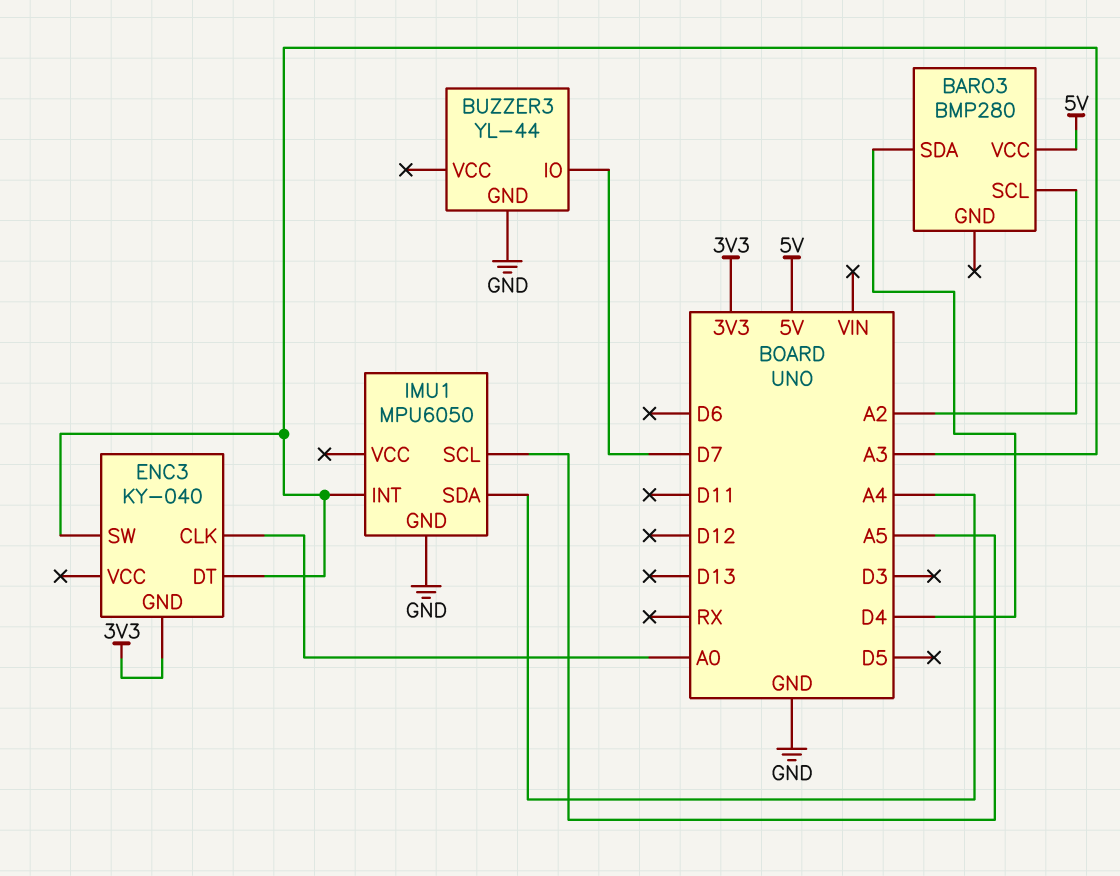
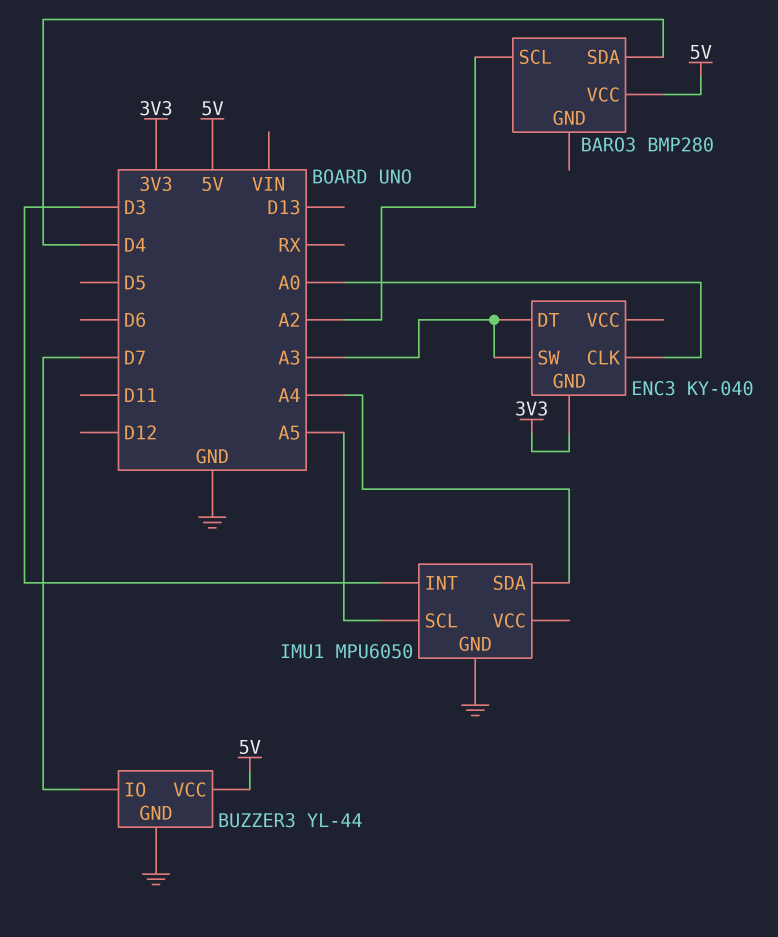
BUZZER3 pin VCC: none -> 5V
IMU1 pin INT: A3 -> D3

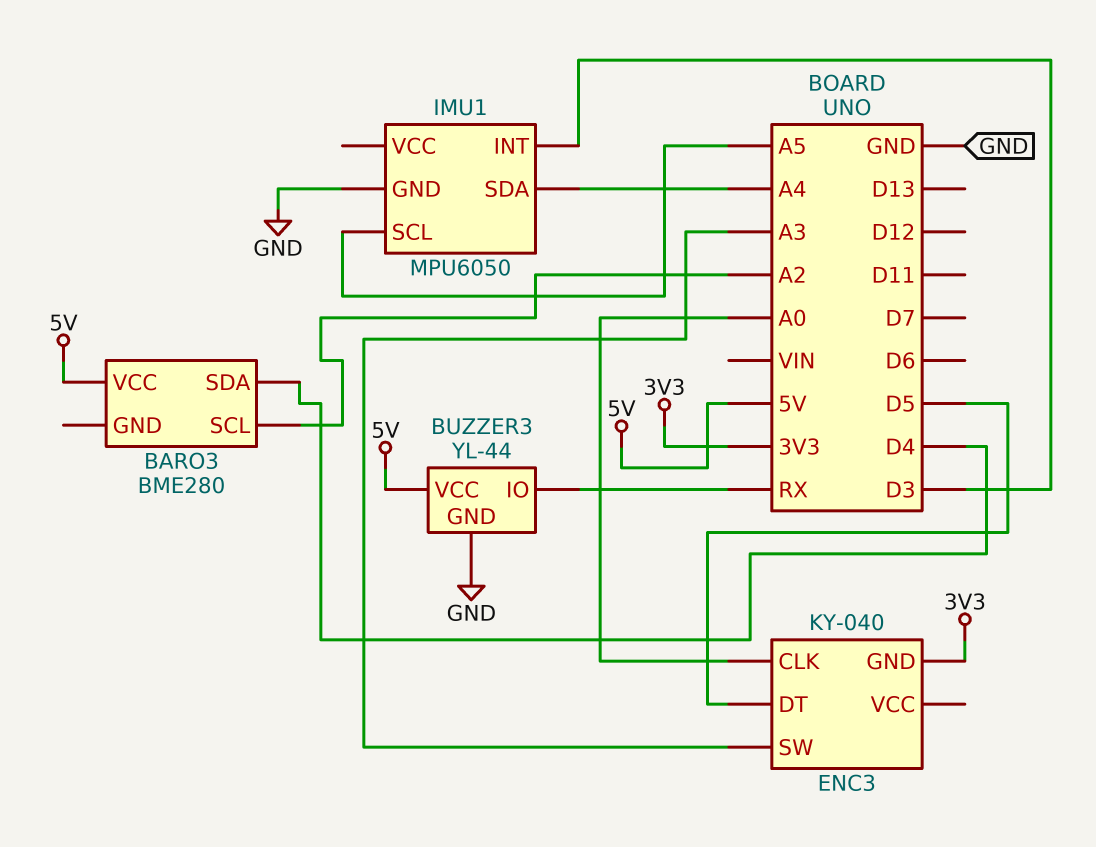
BARO3: BMP280 -> BME280
BUZZER3 pin IO: D7 -> RX
ENC3 pin DT: A3 -> D5

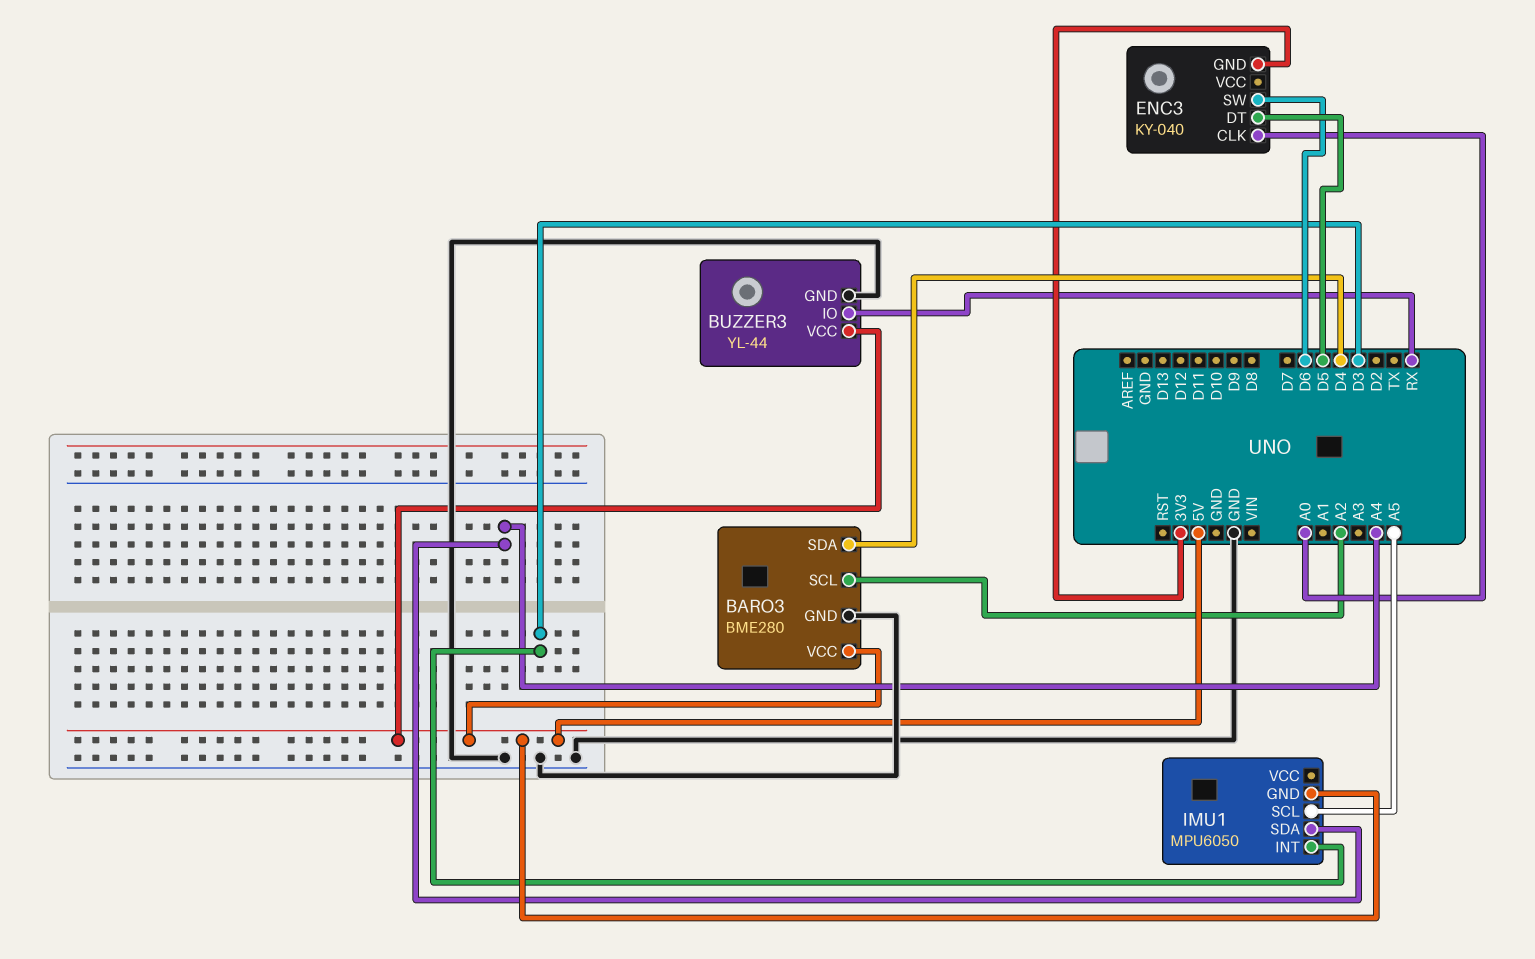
BARO3 pin GND: none -> GND
ENC3 pin SW: A3 -> D6
IMU1 pin GND: GND -> 5V

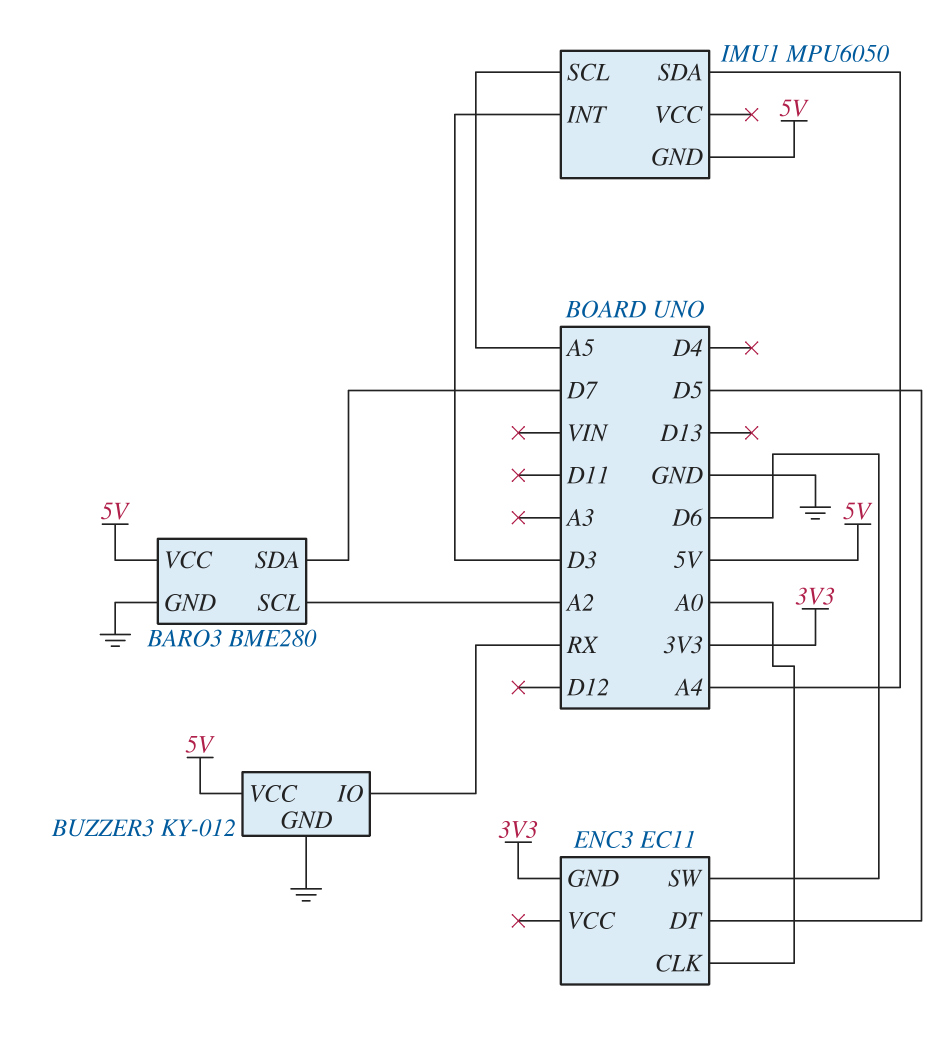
BARO3 pin SDA: D4 -> D7
BUZZER3: YL-44 -> KY-012
ENC3: KY-040 -> EC11

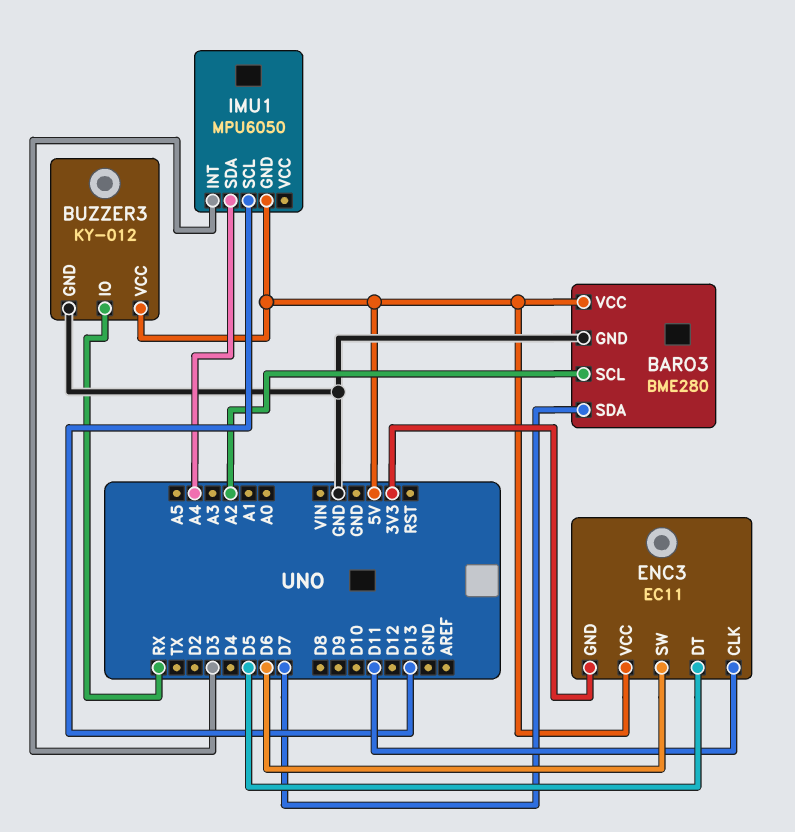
ENC3 pin CLK: A0 -> D11
ENC3 pin VCC: none -> 5V
IMU1 pin SCL: A5 -> D13

